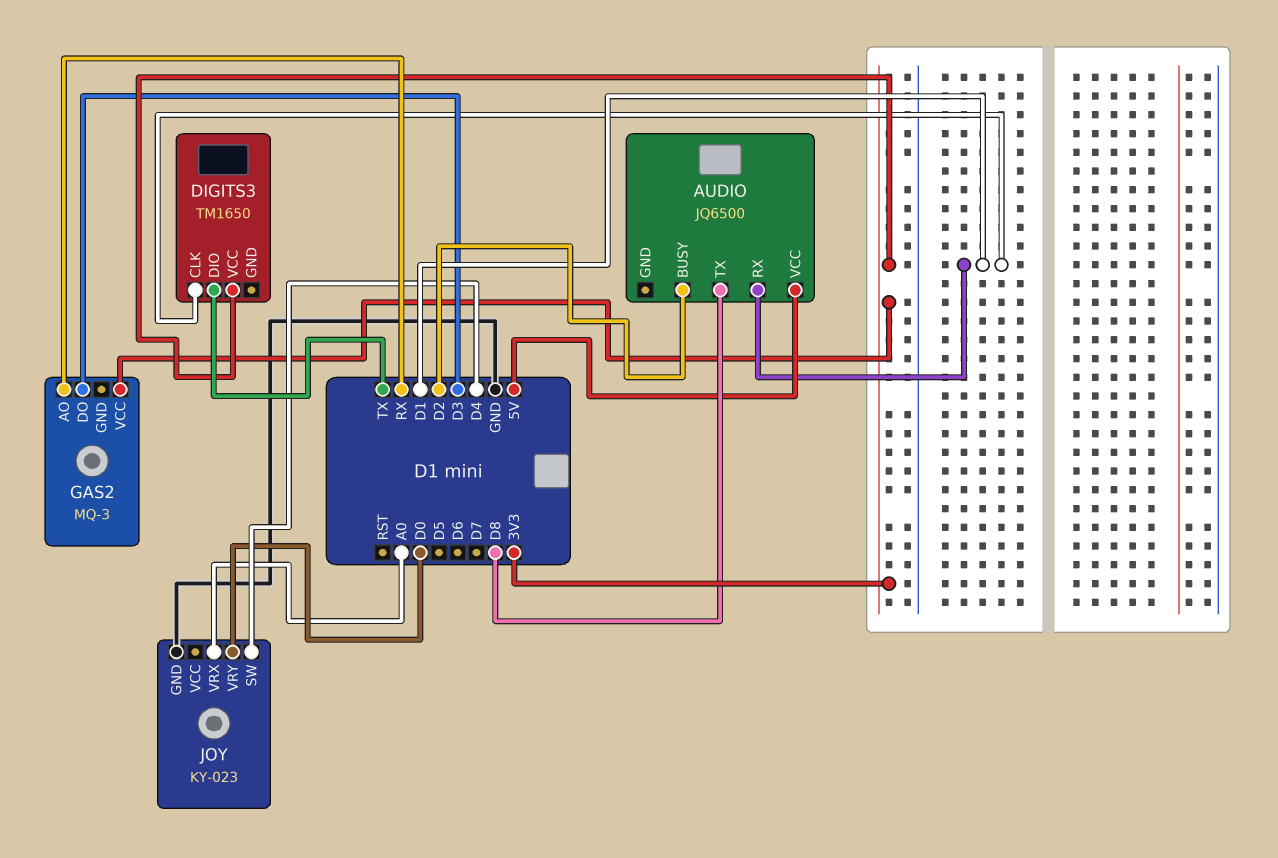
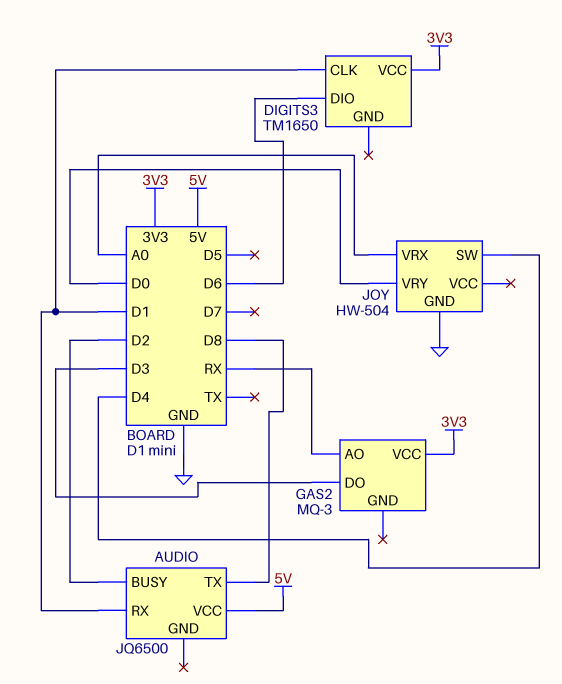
DIGITS3 pin DIO: TX -> D6
JOY: KY-023 -> HW-504

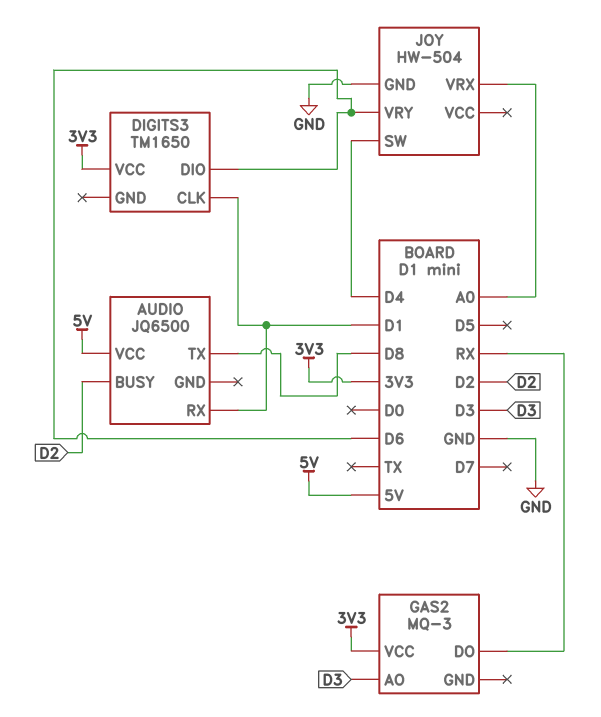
GAS2 pin AO: RX -> D3
GAS2 pin DO: D3 -> RX
JOY pin VRY: D0 -> D6

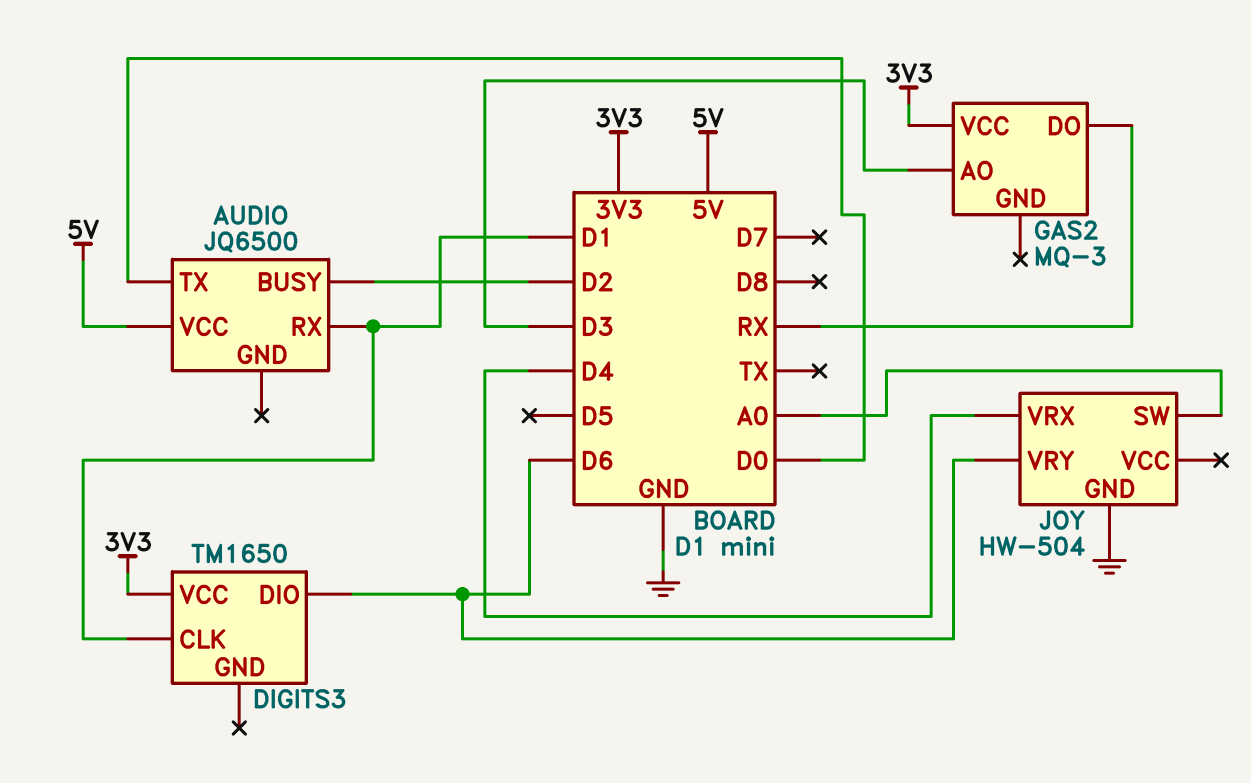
AUDIO pin TX: D8 -> D0
JOY pin SW: D4 -> A0
JOY pin VRX: A0 -> D4

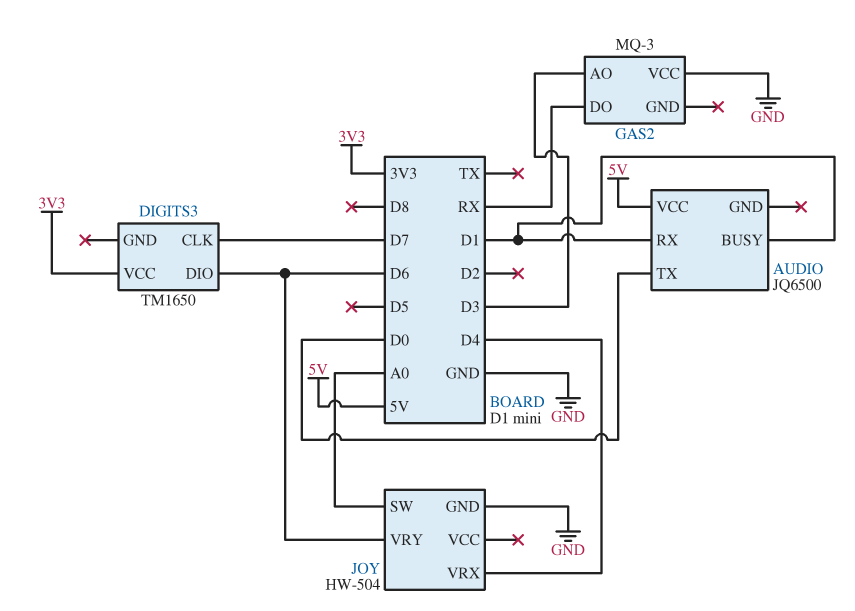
AUDIO pin BUSY: D2 -> D1
DIGITS3 pin CLK: D1 -> D7
GAS2 pin VCC: 3V3 -> GND

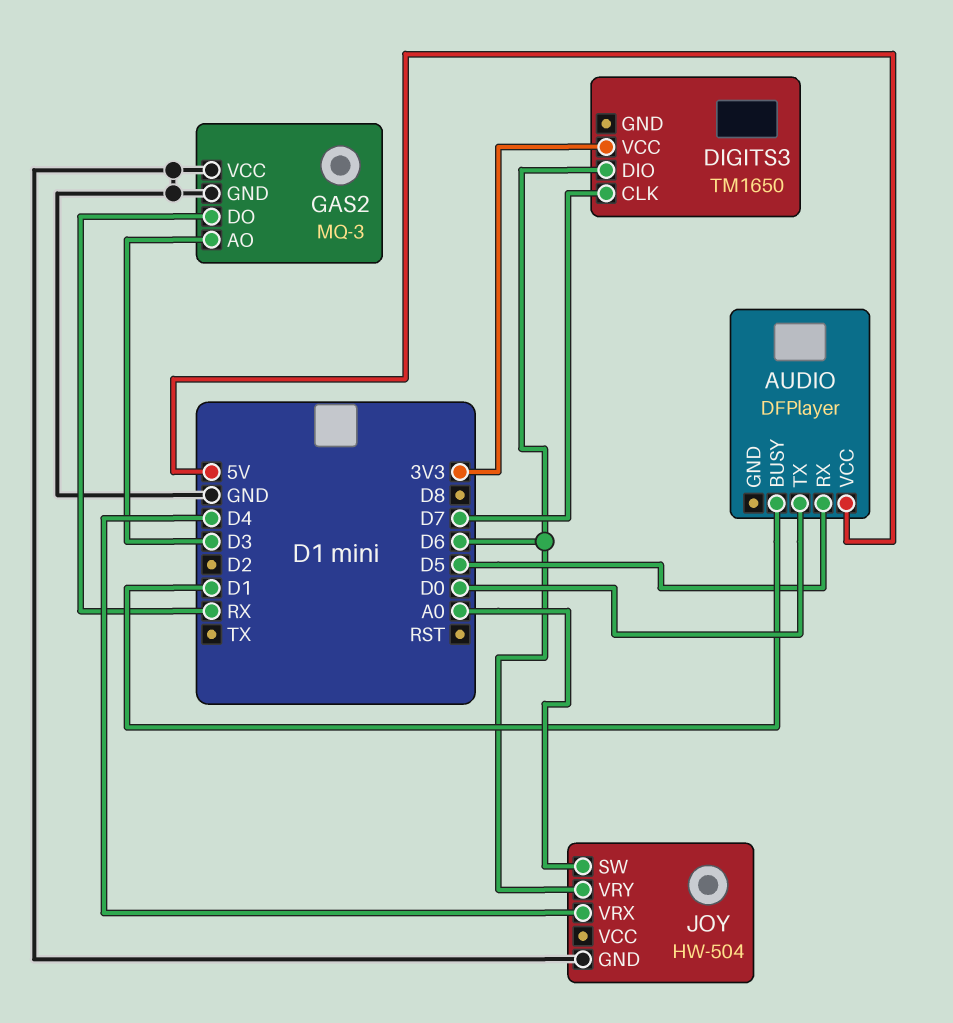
AUDIO: JQ6500 -> DFPlayer
AUDIO pin RX: D1 -> D5
GAS2 pin GND: none -> GND

